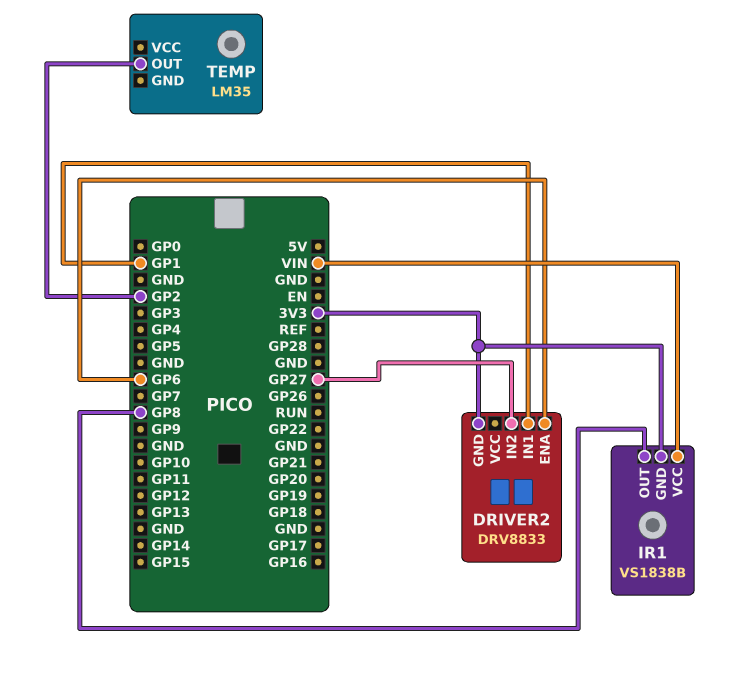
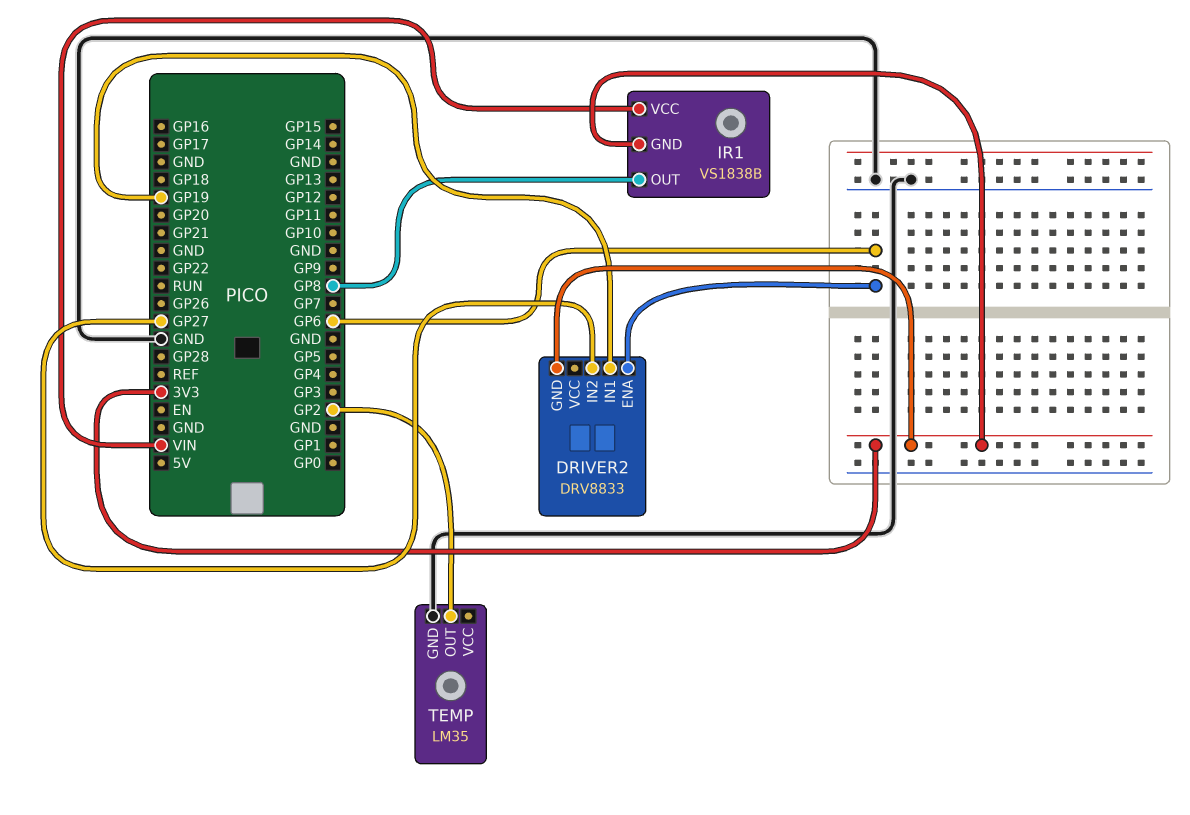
DRIVER2 pin IN1: GP1 -> GP19
TEMP pin GND: none -> GND

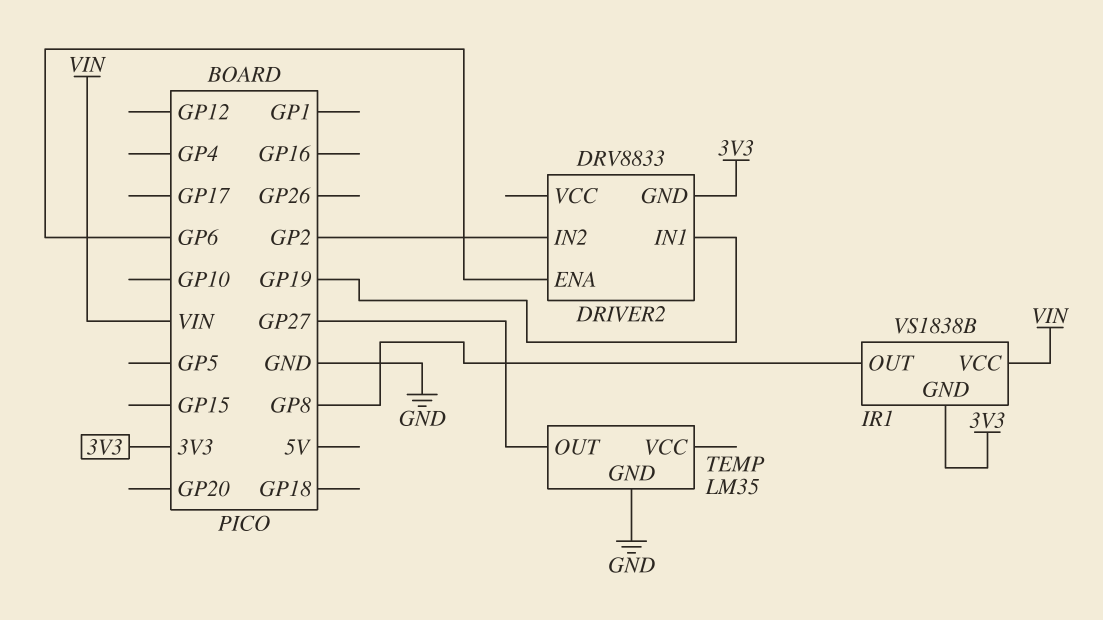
DRIVER2 pin IN2: GP27 -> GP2
TEMP pin OUT: GP2 -> GP27

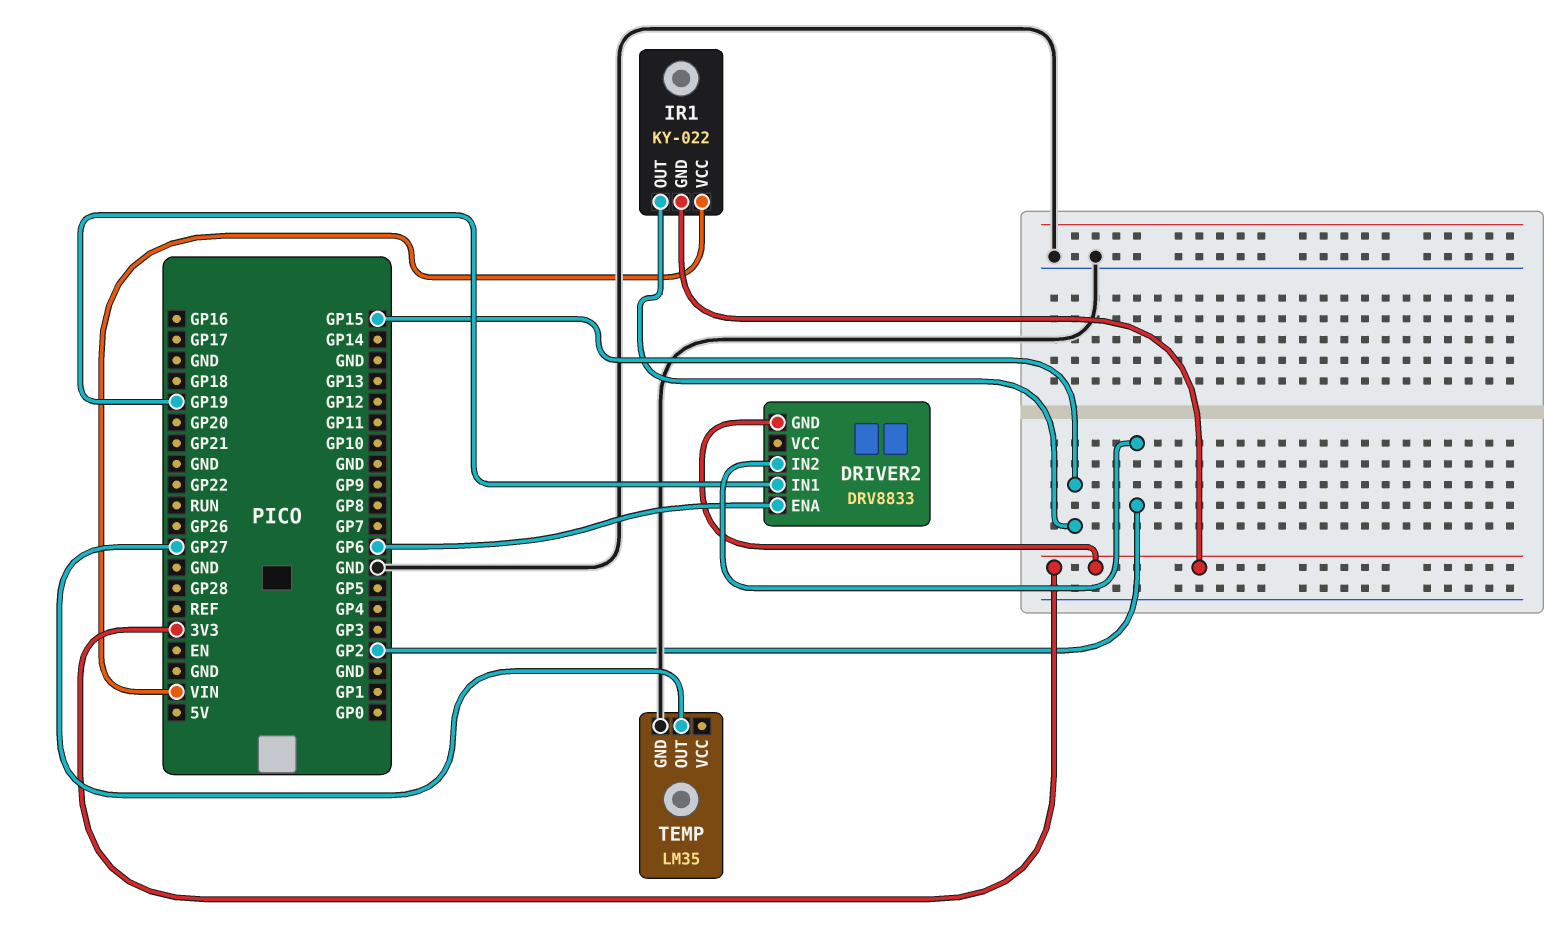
IR1: VS1838B -> KY-022
IR1 pin OUT: GP8 -> GP15

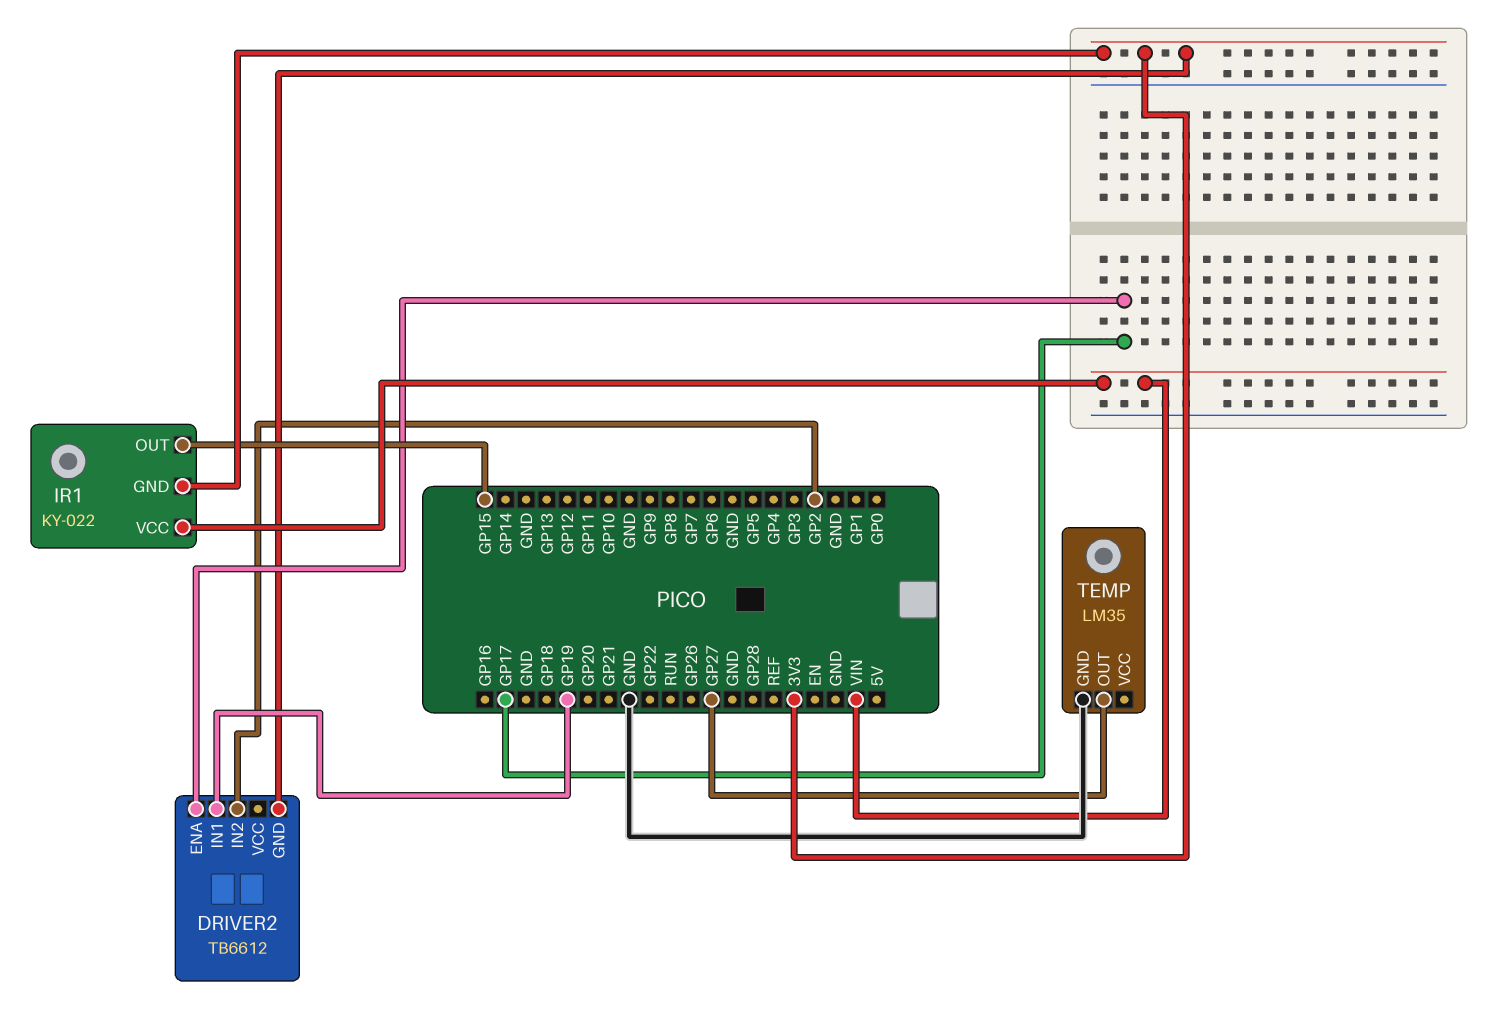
DRIVER2: DRV8833 -> TB6612
DRIVER2 pin ENA: GP6 -> GP17

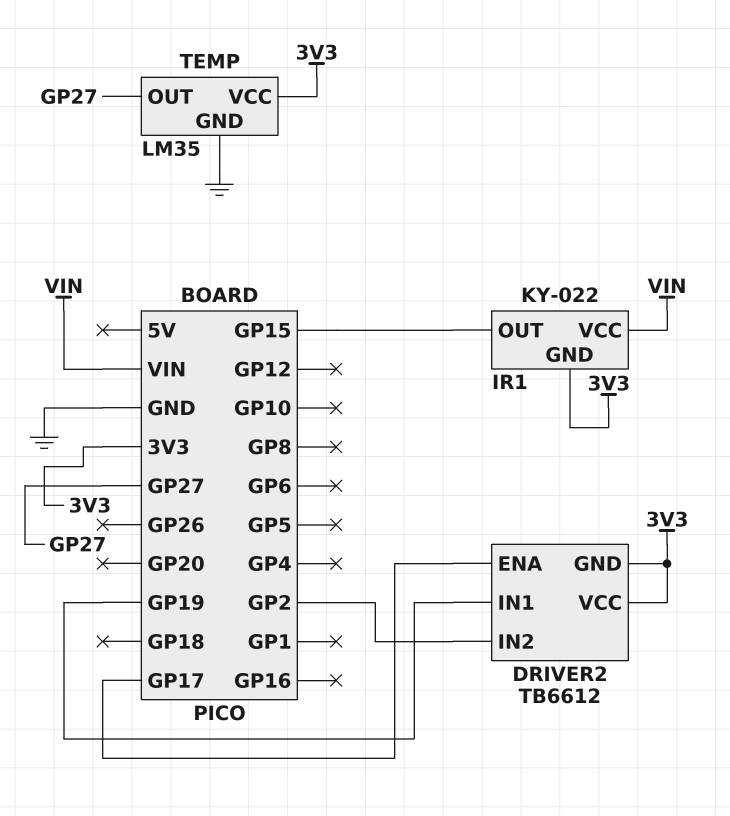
DRIVER2 pin VCC: none -> 3V3
TEMP pin VCC: none -> 3V3

